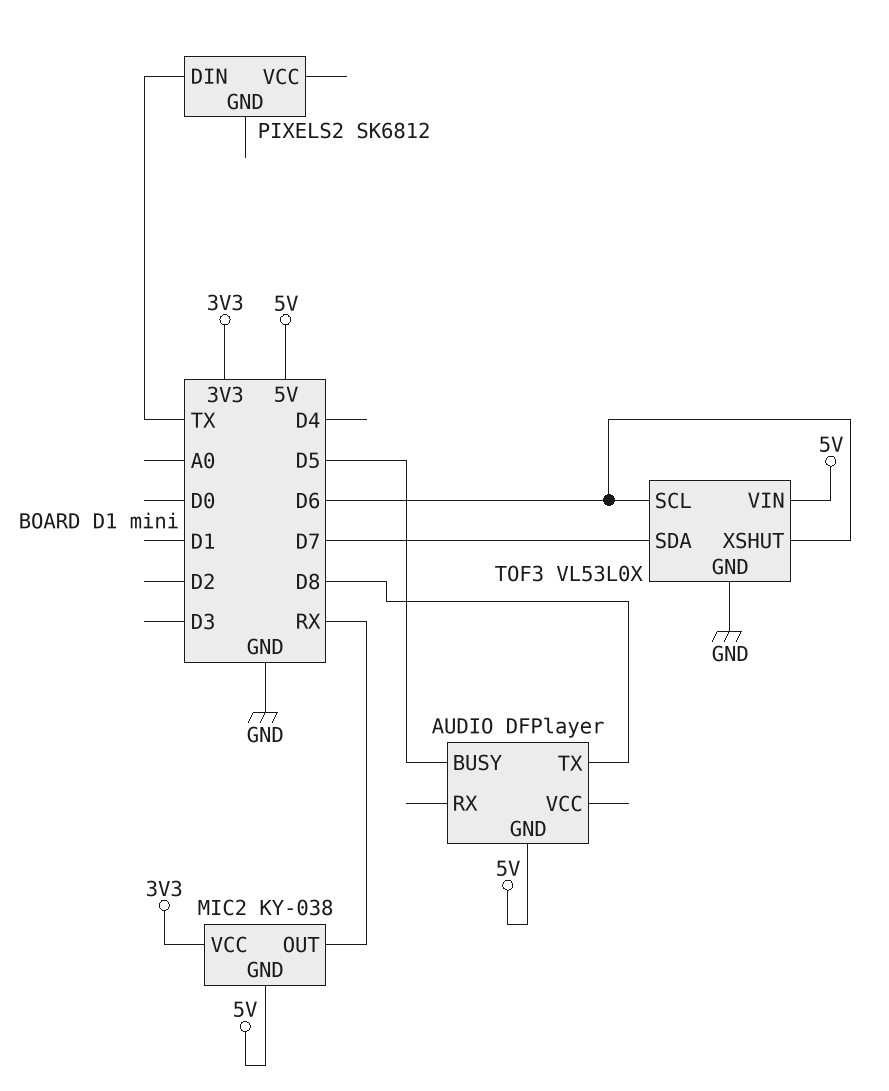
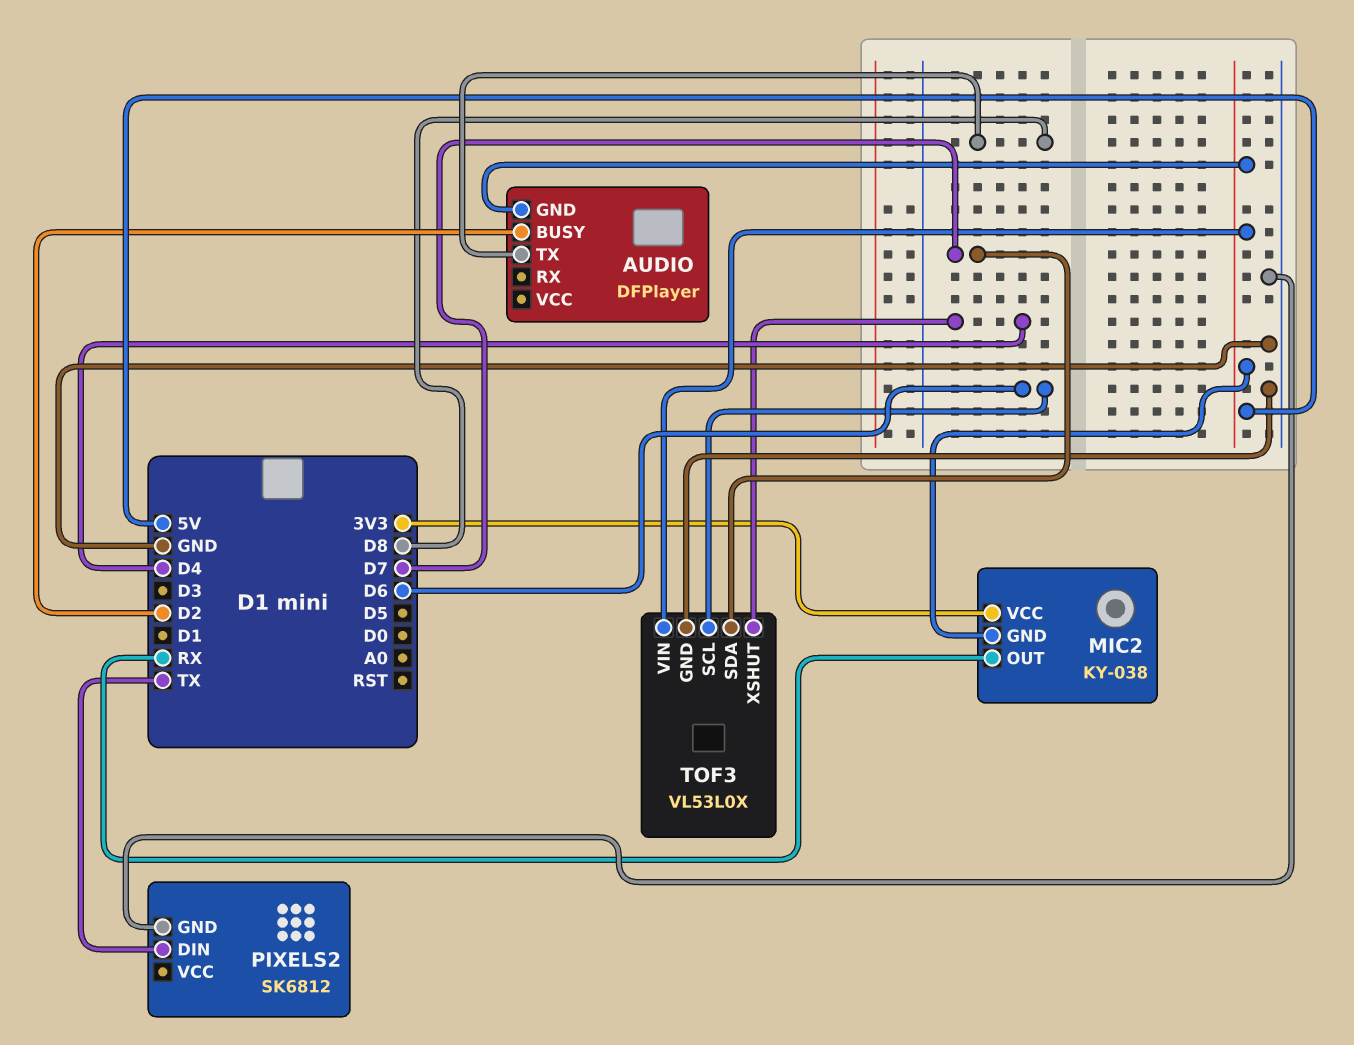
AUDIO pin BUSY: D5 -> D2
PIXELS2 pin GND: none -> GND
TOF3 pin XSHUT: D6 -> D4

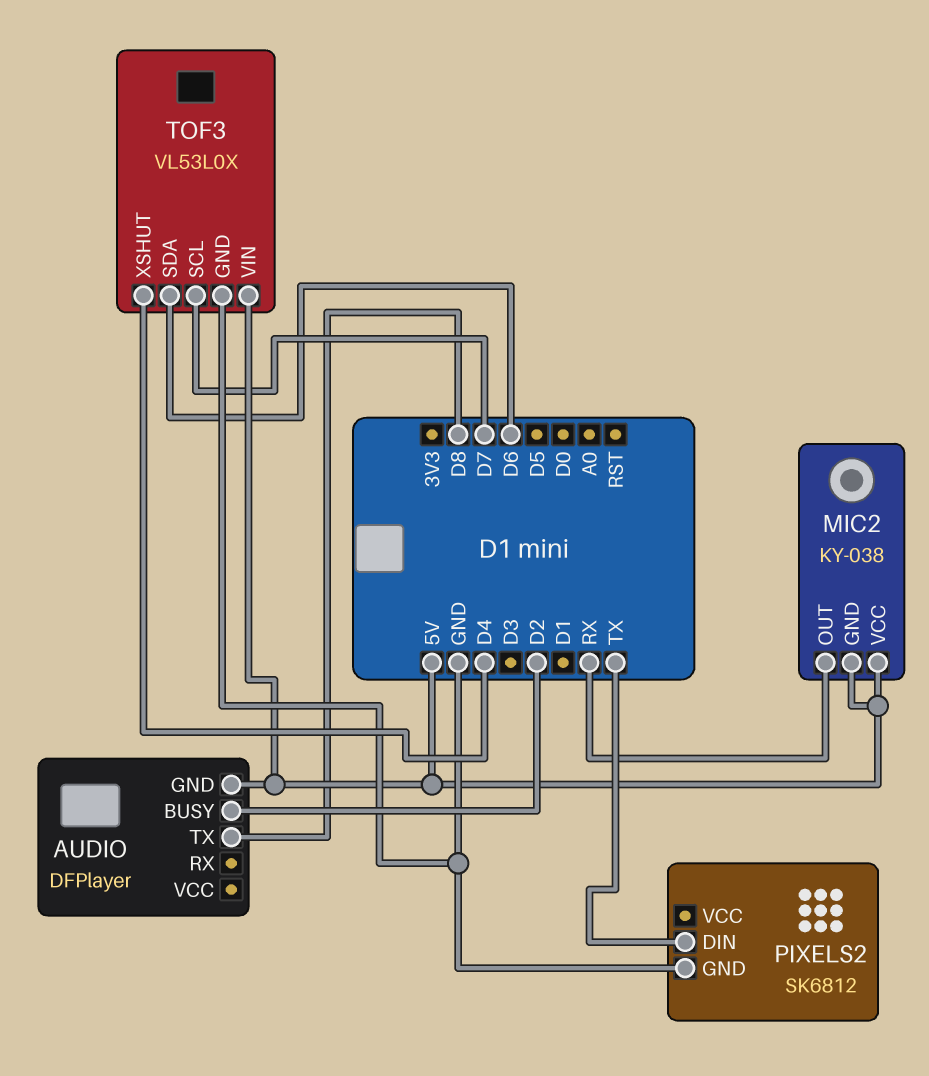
MIC2 pin VCC: 3V3 -> 5V
TOF3 pin SCL: D6 -> D7
TOF3 pin SDA: D7 -> D6

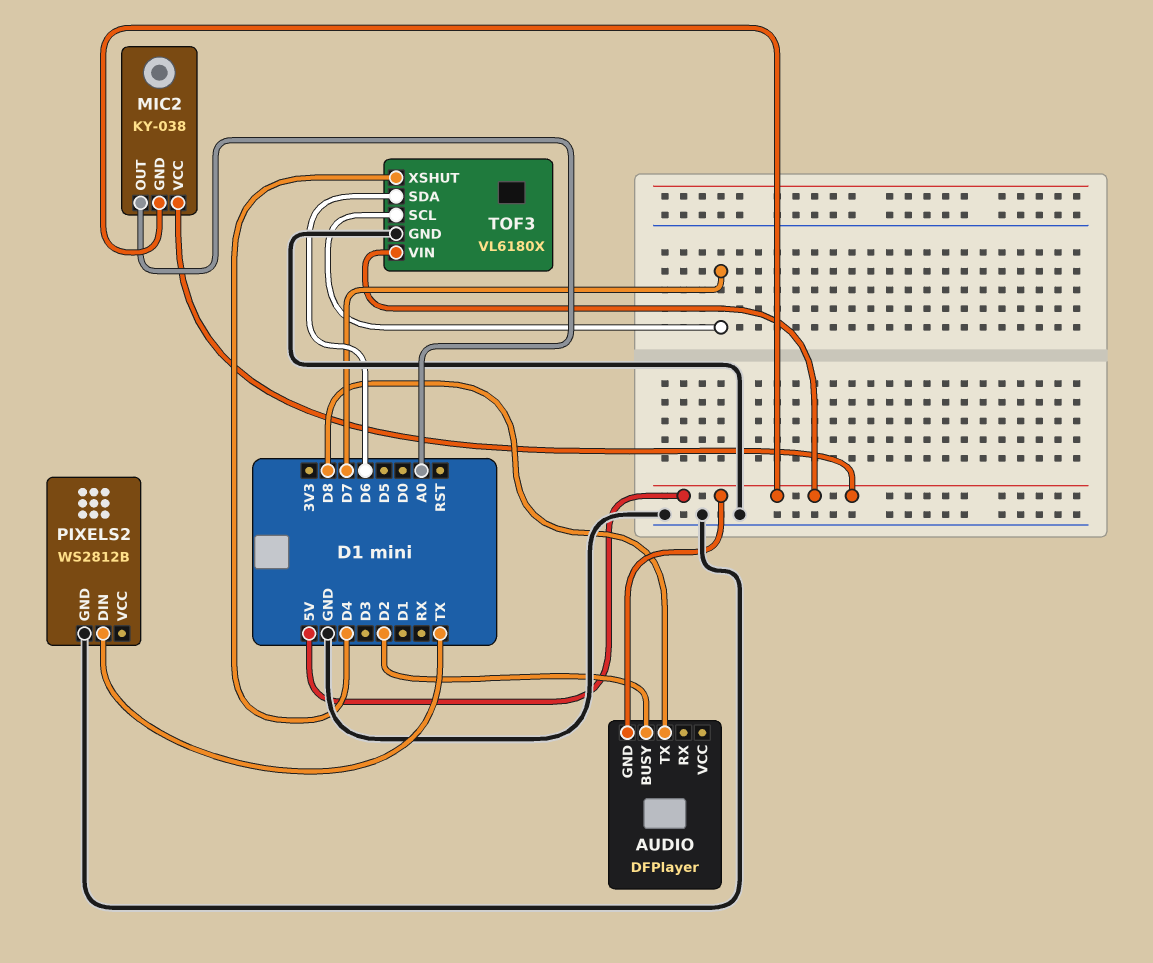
MIC2 pin OUT: RX -> A0
PIXELS2: SK6812 -> WS2812B
TOF3: VL53L0X -> VL6180X

